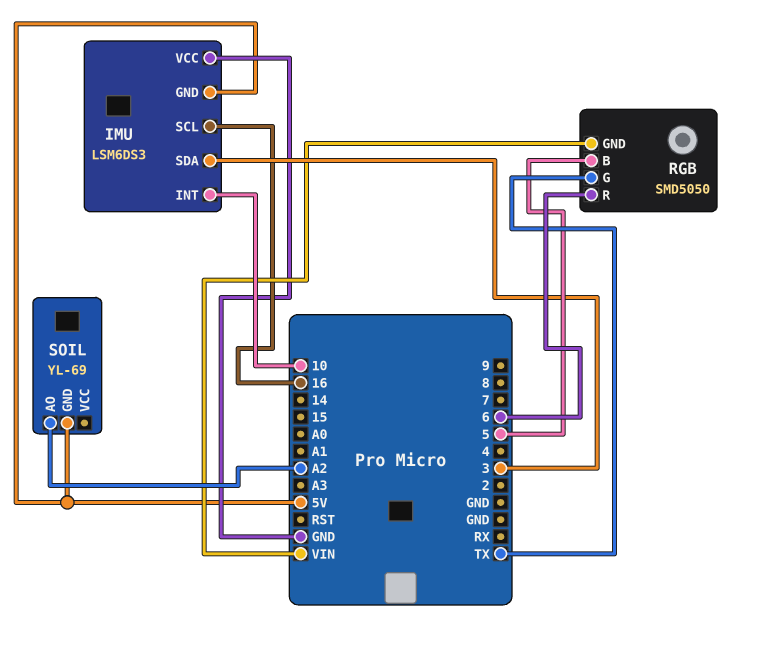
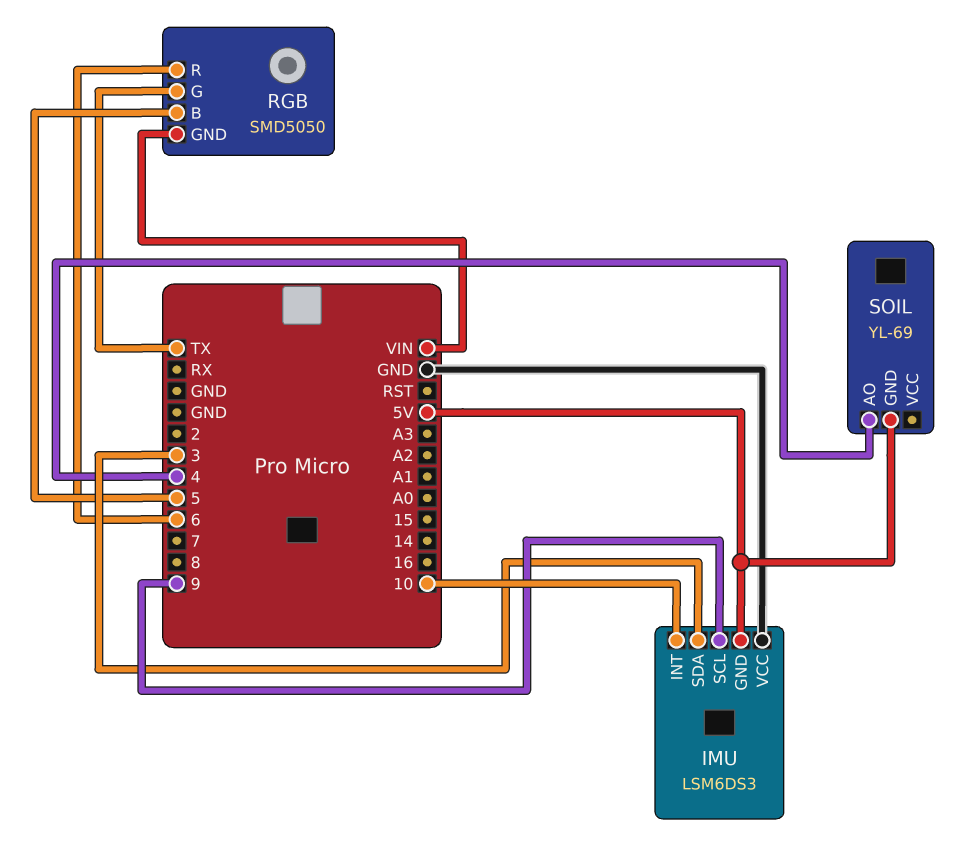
IMU pin SCL: 16 -> 9
SOIL pin AO: A2 -> 4

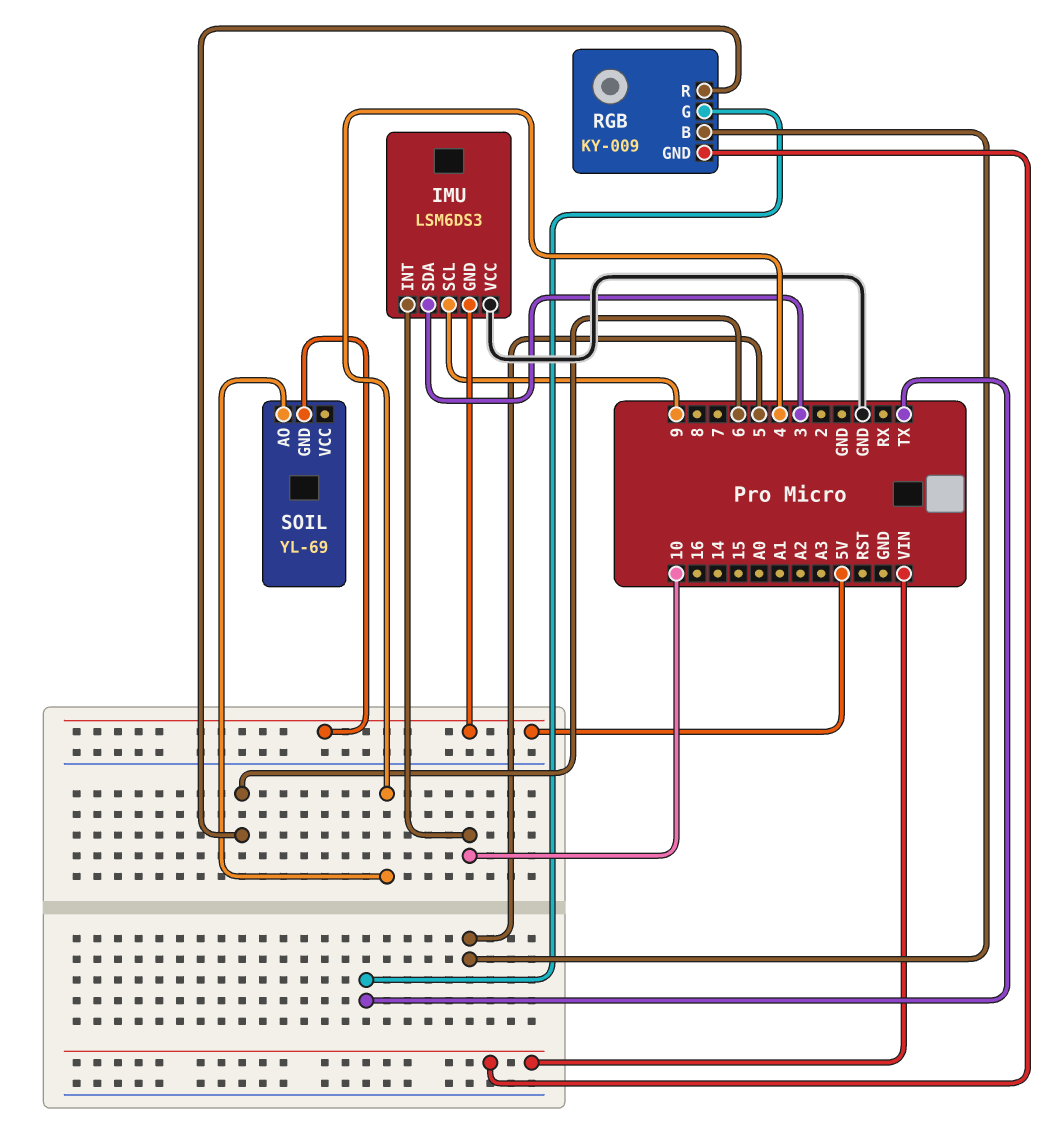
RGB: SMD5050 -> KY-009

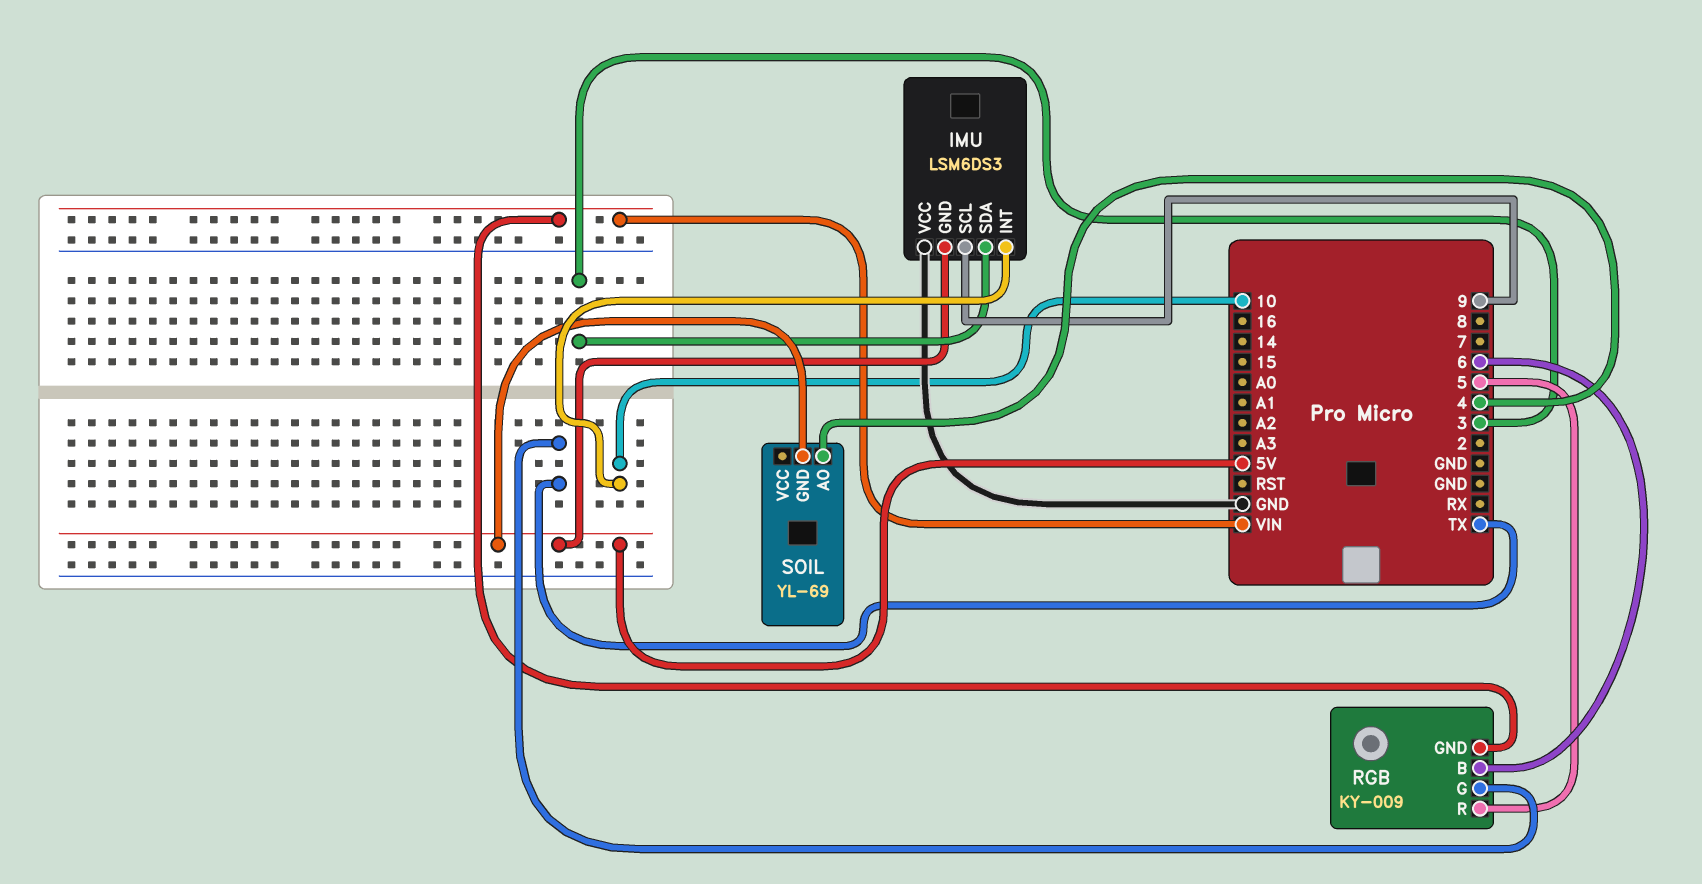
RGB pin B: 5 -> 6
RGB pin R: 6 -> 5

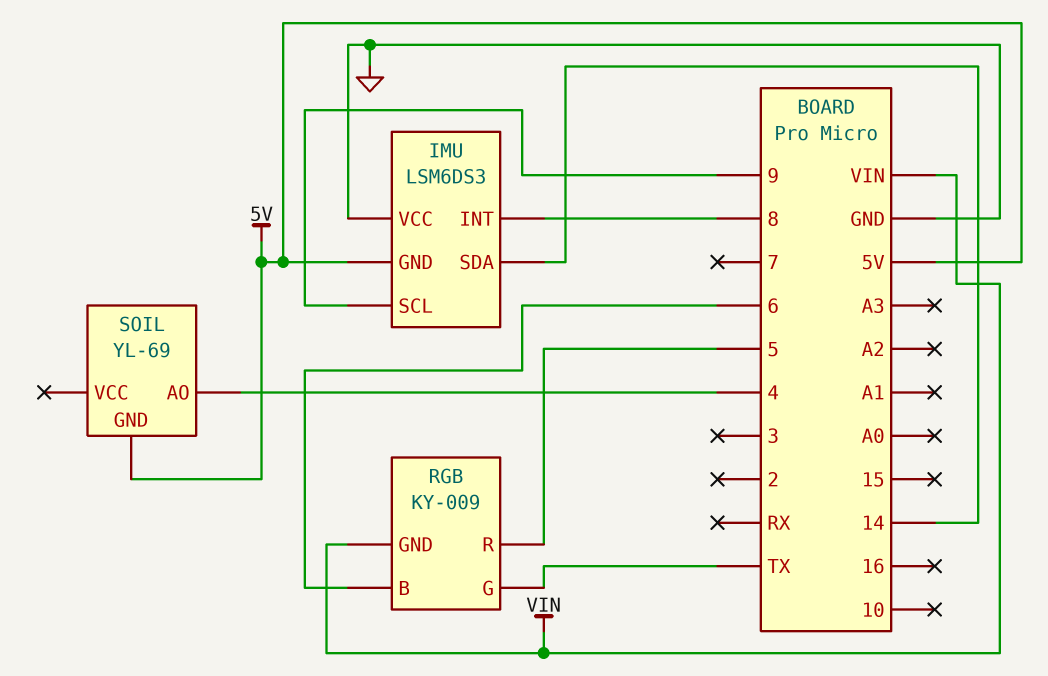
IMU pin INT: 10 -> 8
IMU pin SDA: 3 -> 14

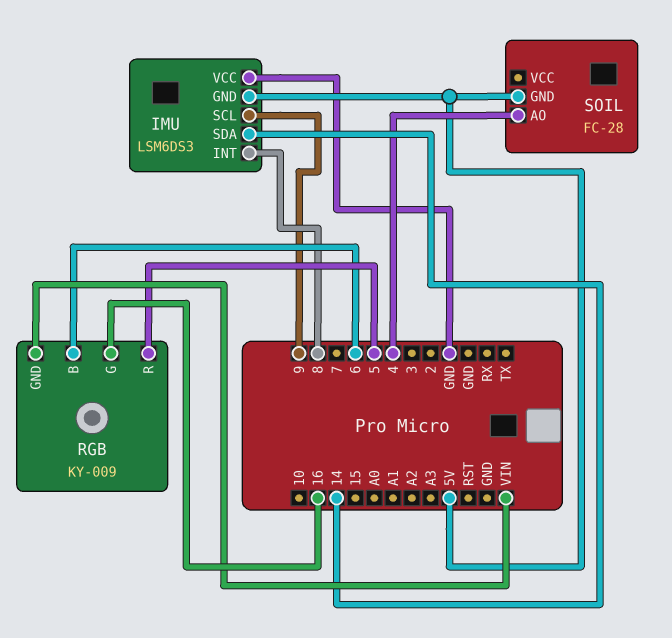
RGB pin G: TX -> 16
SOIL: YL-69 -> FC-28

